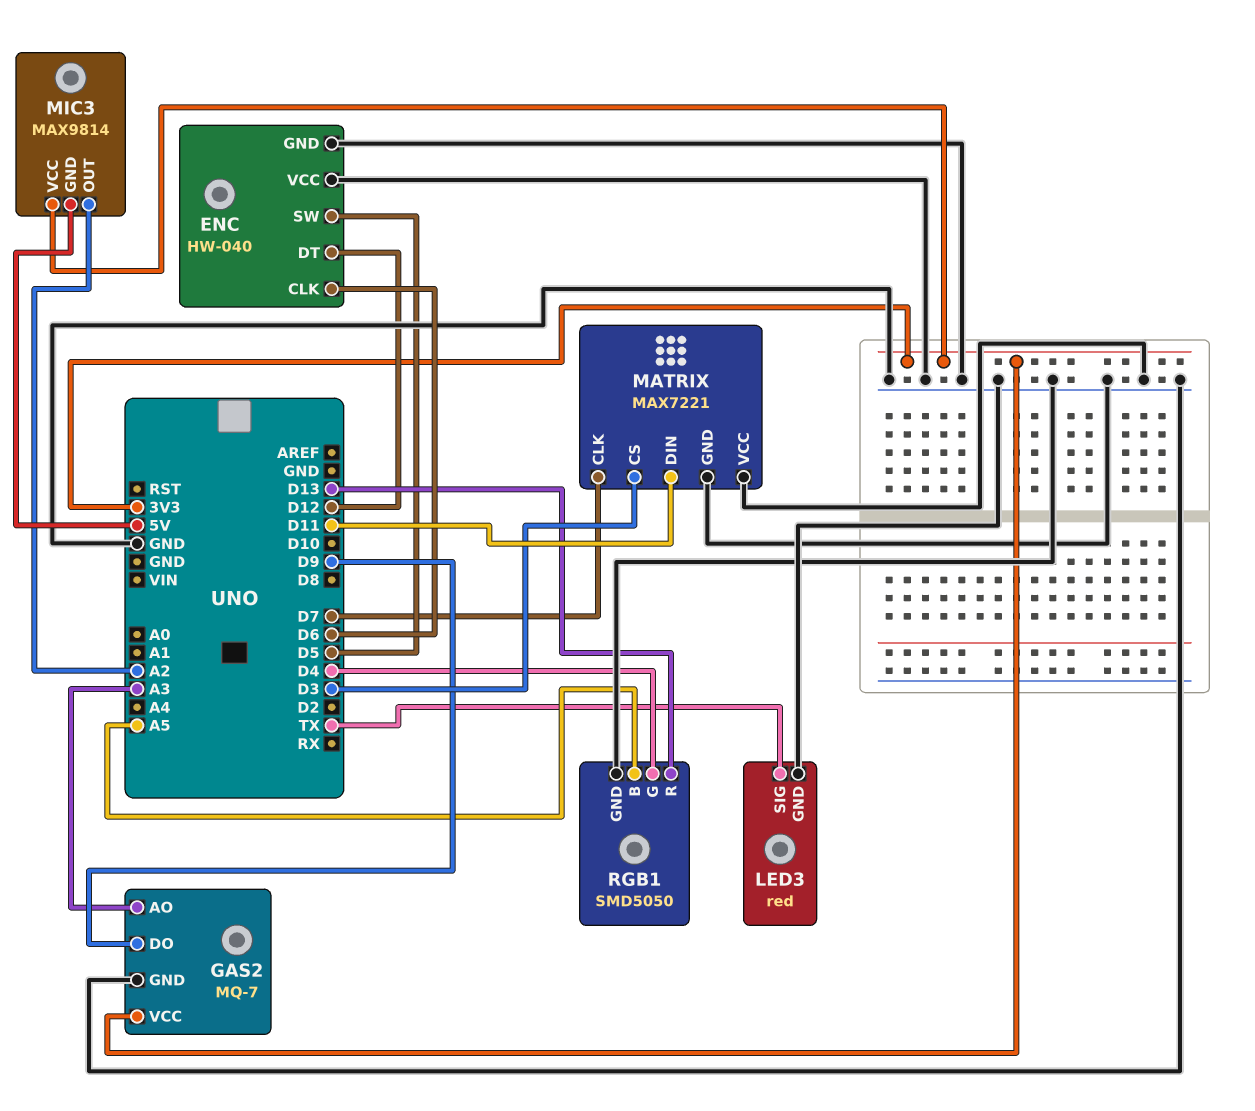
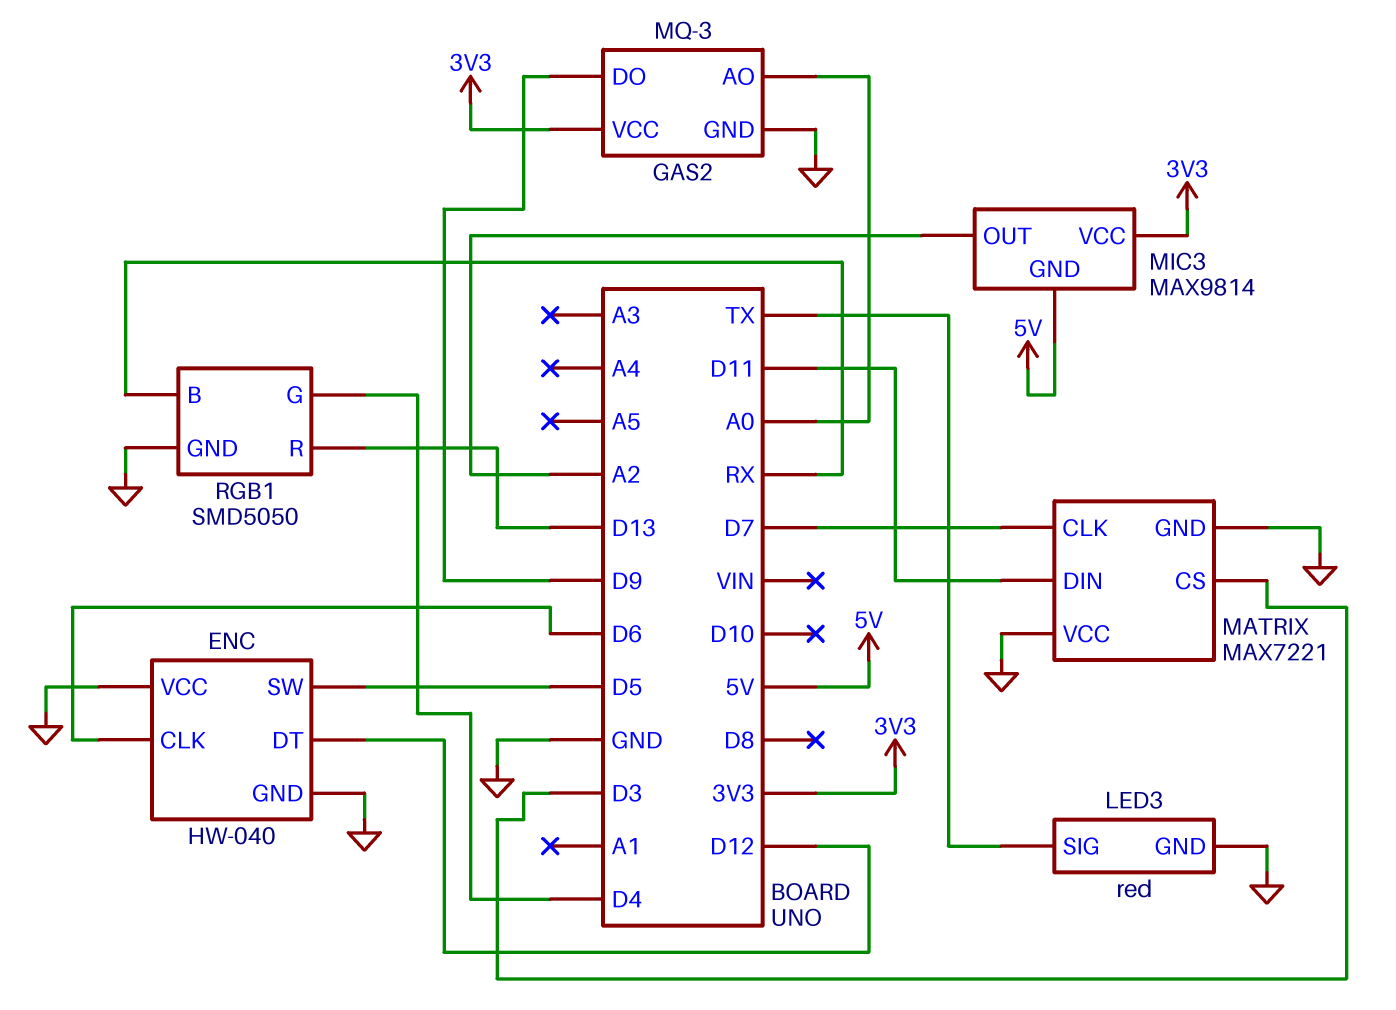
GAS2: MQ-7 -> MQ-3
GAS2 pin AO: A3 -> A0
RGB1 pin B: A5 -> RX

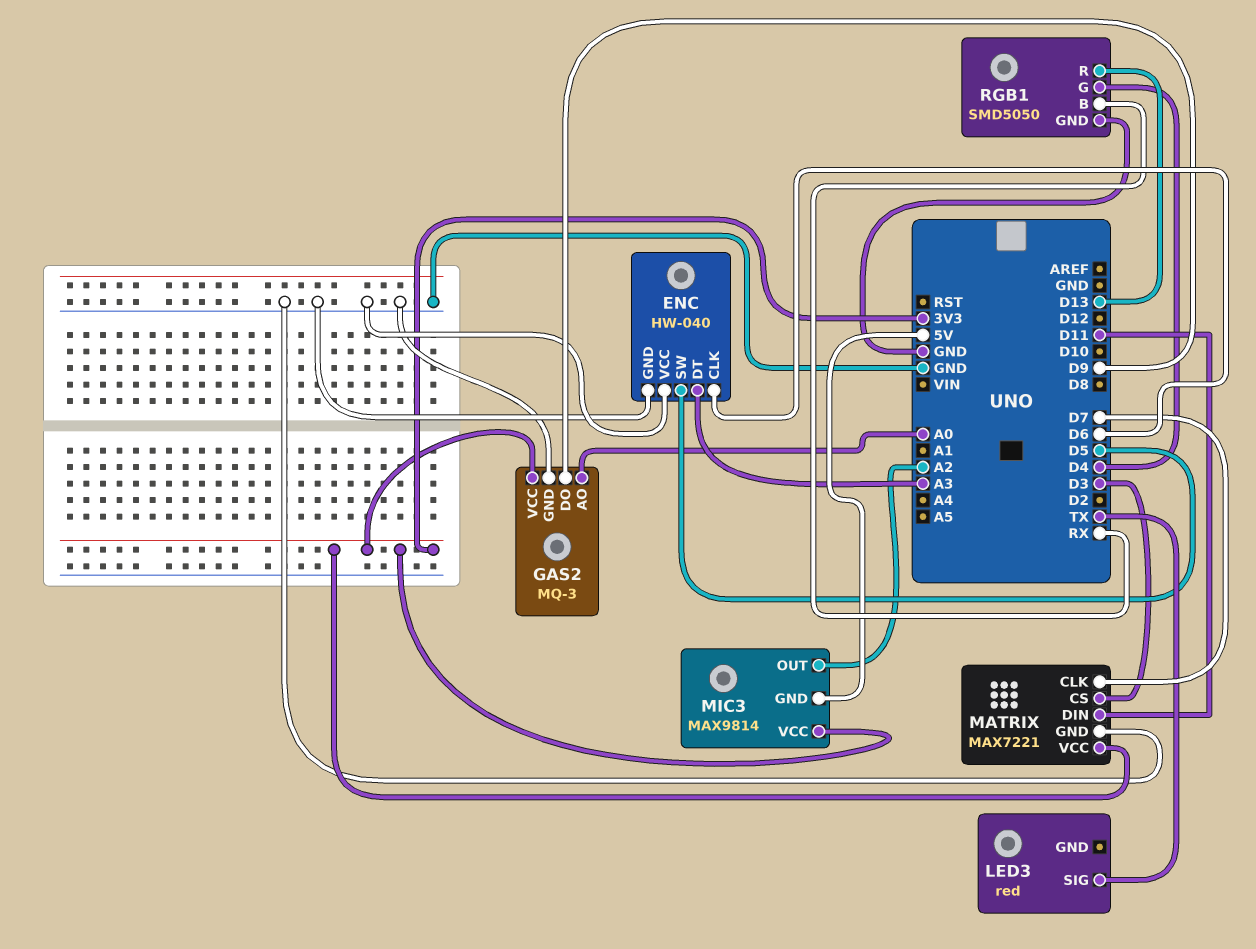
ENC pin DT: D12 -> A3
LED3 pin GND: GND -> none
MATRIX pin VCC: GND -> 3V3

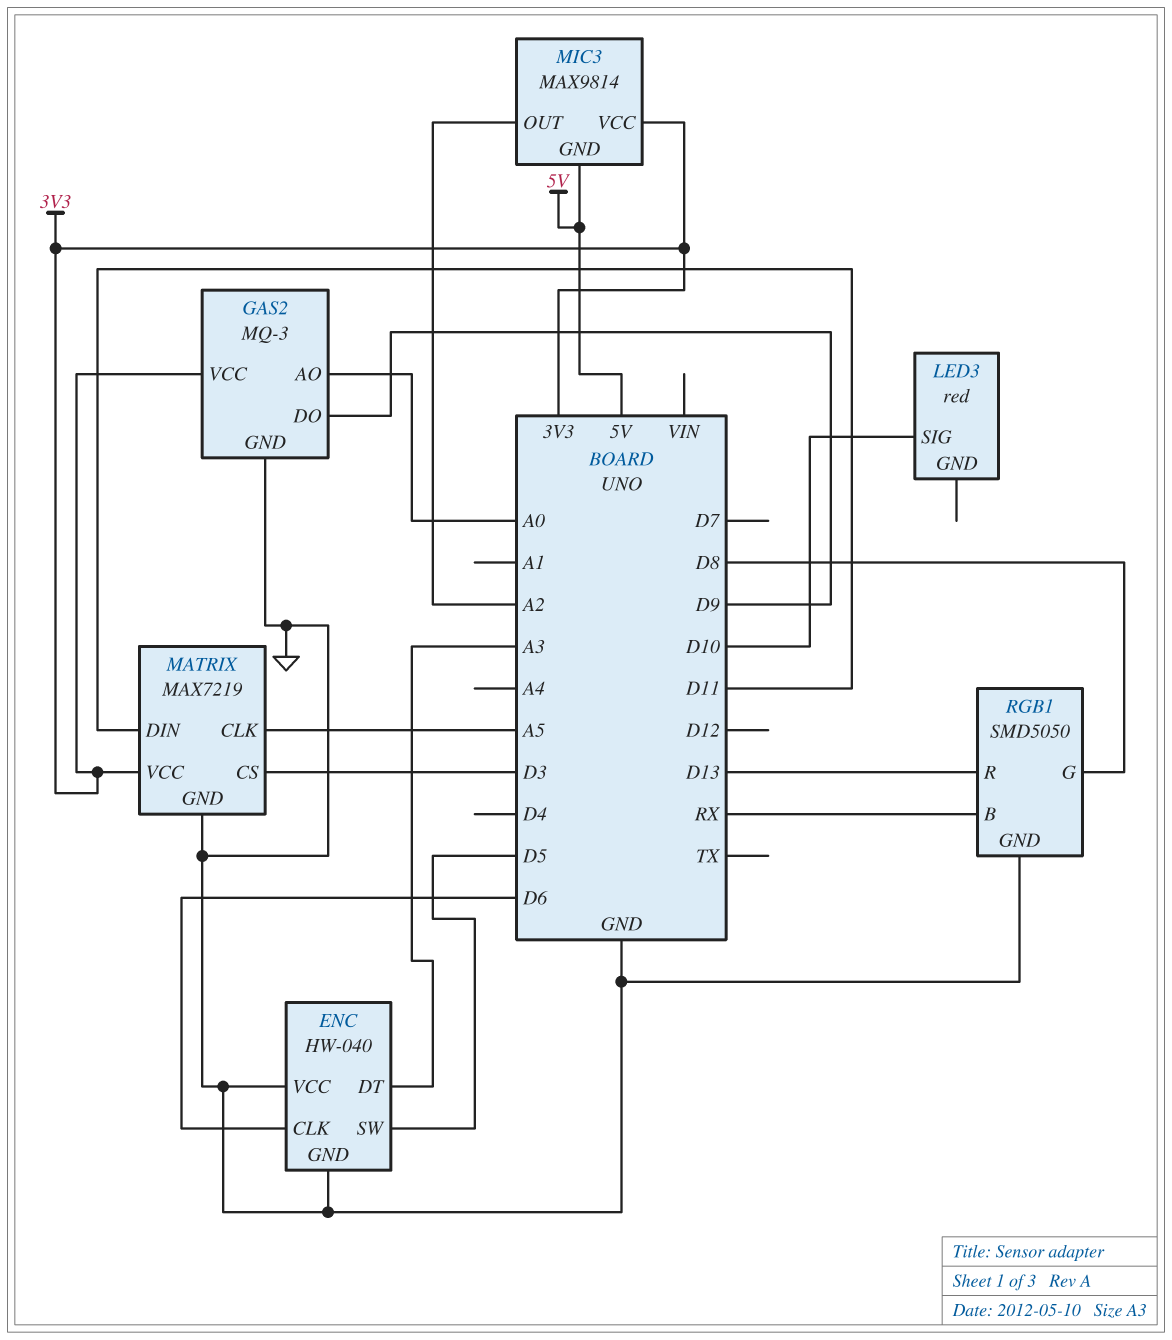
LED3 pin SIG: TX -> D10
MATRIX: MAX7221 -> MAX7219
MATRIX pin CLK: D7 -> A5
RGB1 pin G: D4 -> D8

